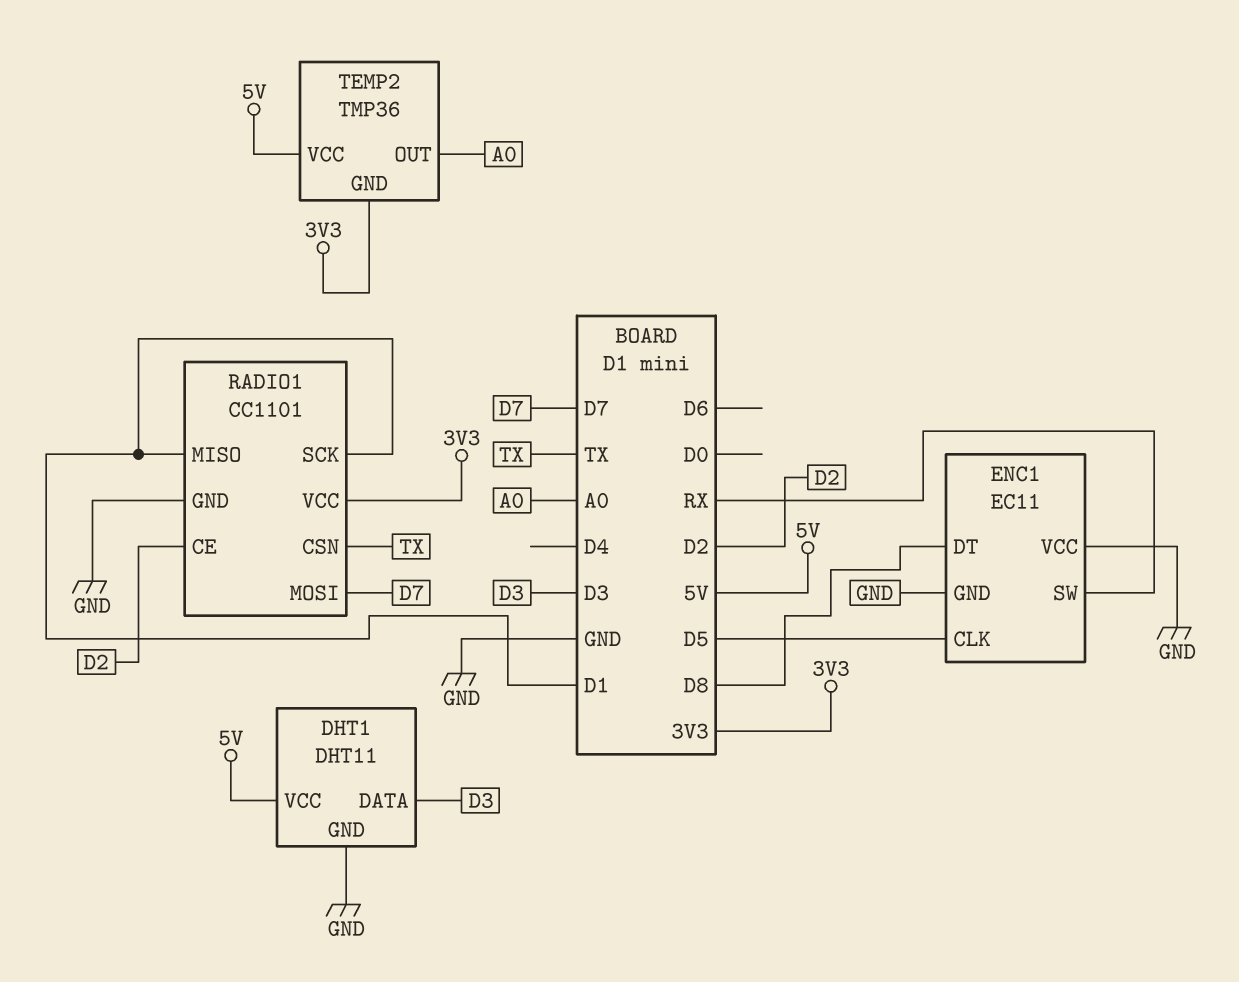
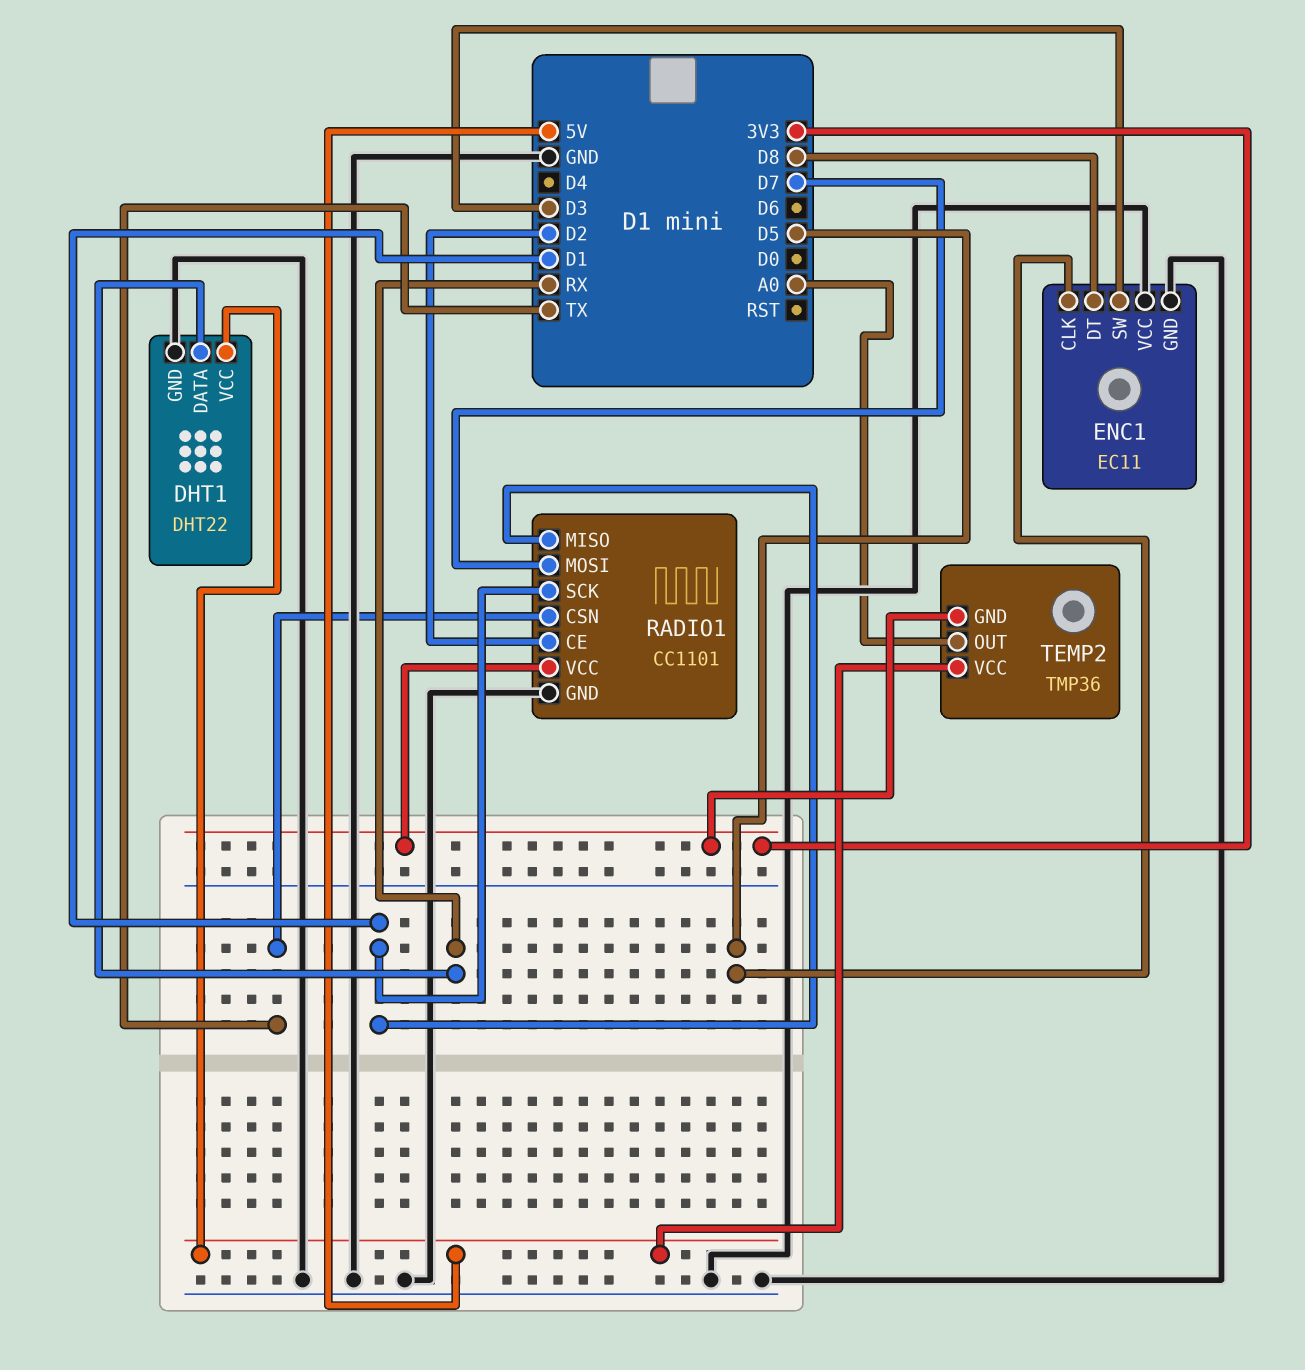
DHT1: DHT11 -> DHT22
DHT1 pin DATA: D3 -> RX
ENC1 pin SW: RX -> D3

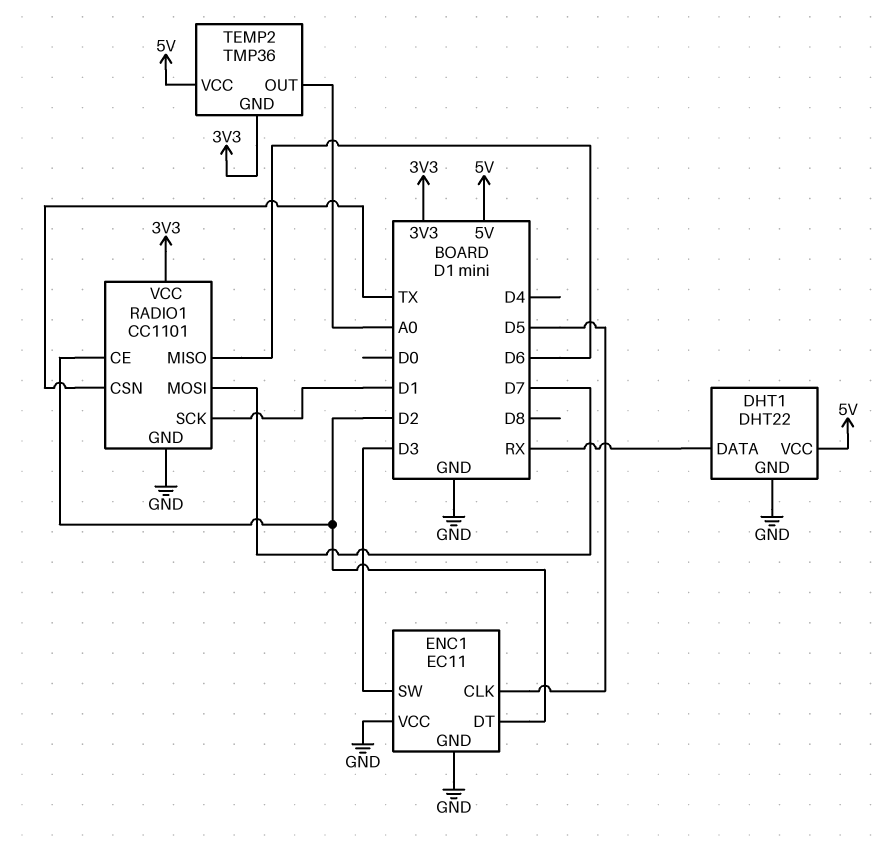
ENC1 pin DT: D8 -> D2
RADIO1 pin MISO: D1 -> D6

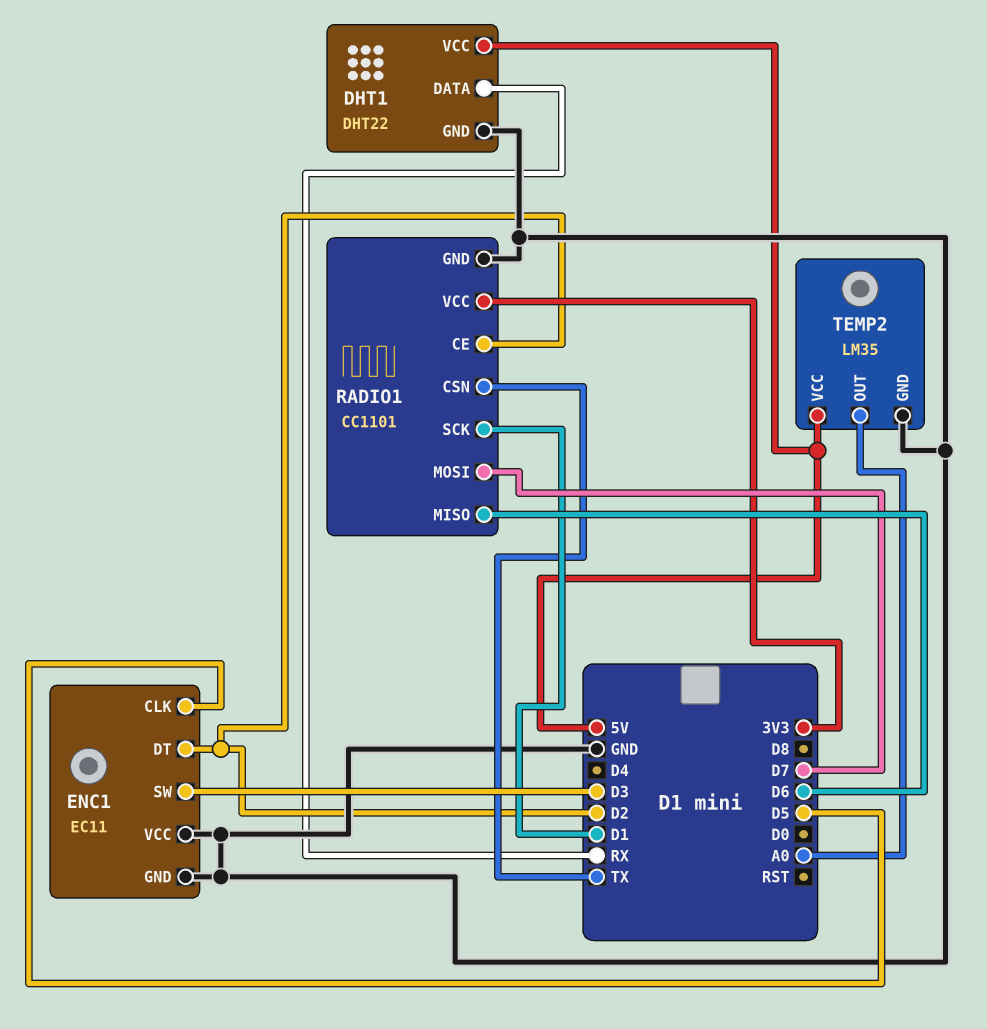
TEMP2: TMP36 -> LM35
TEMP2 pin GND: 3V3 -> GND

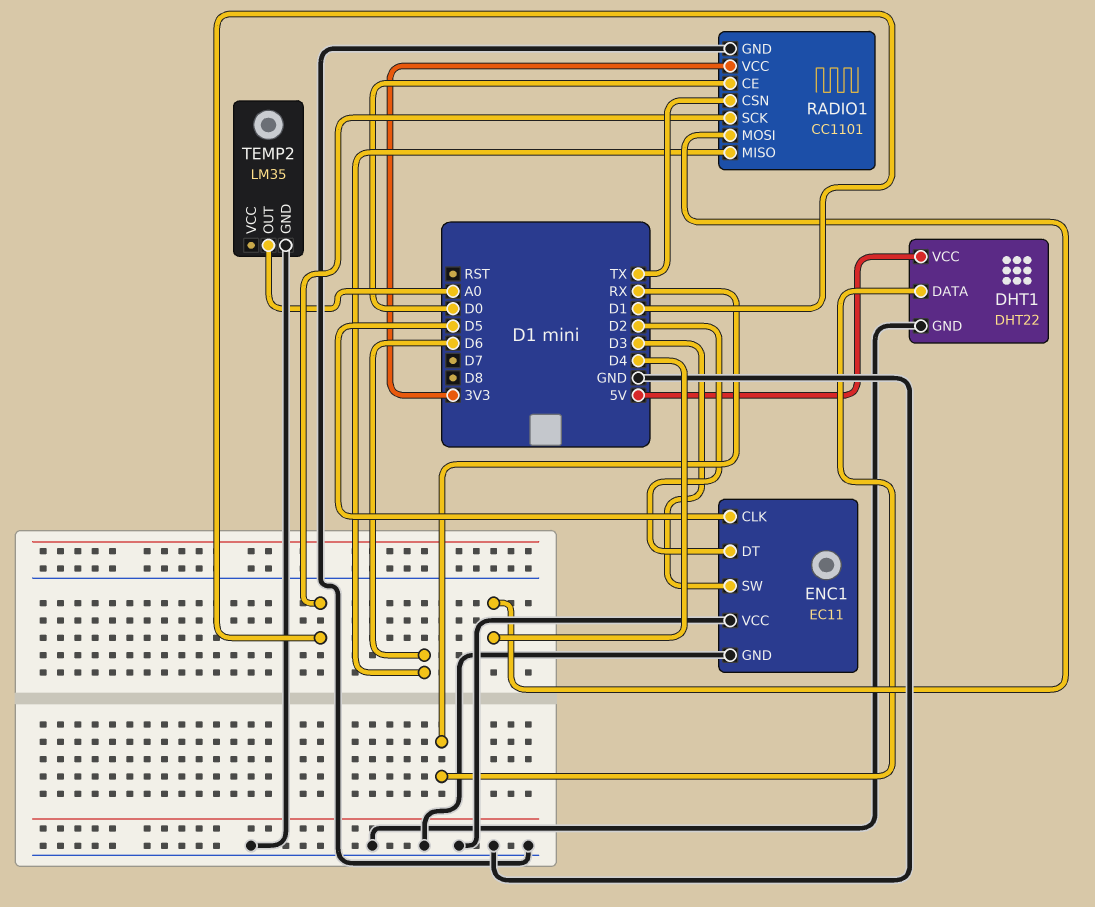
RADIO1 pin CE: D2 -> D0
RADIO1 pin MOSI: D7 -> D4
TEMP2 pin VCC: 5V -> none

